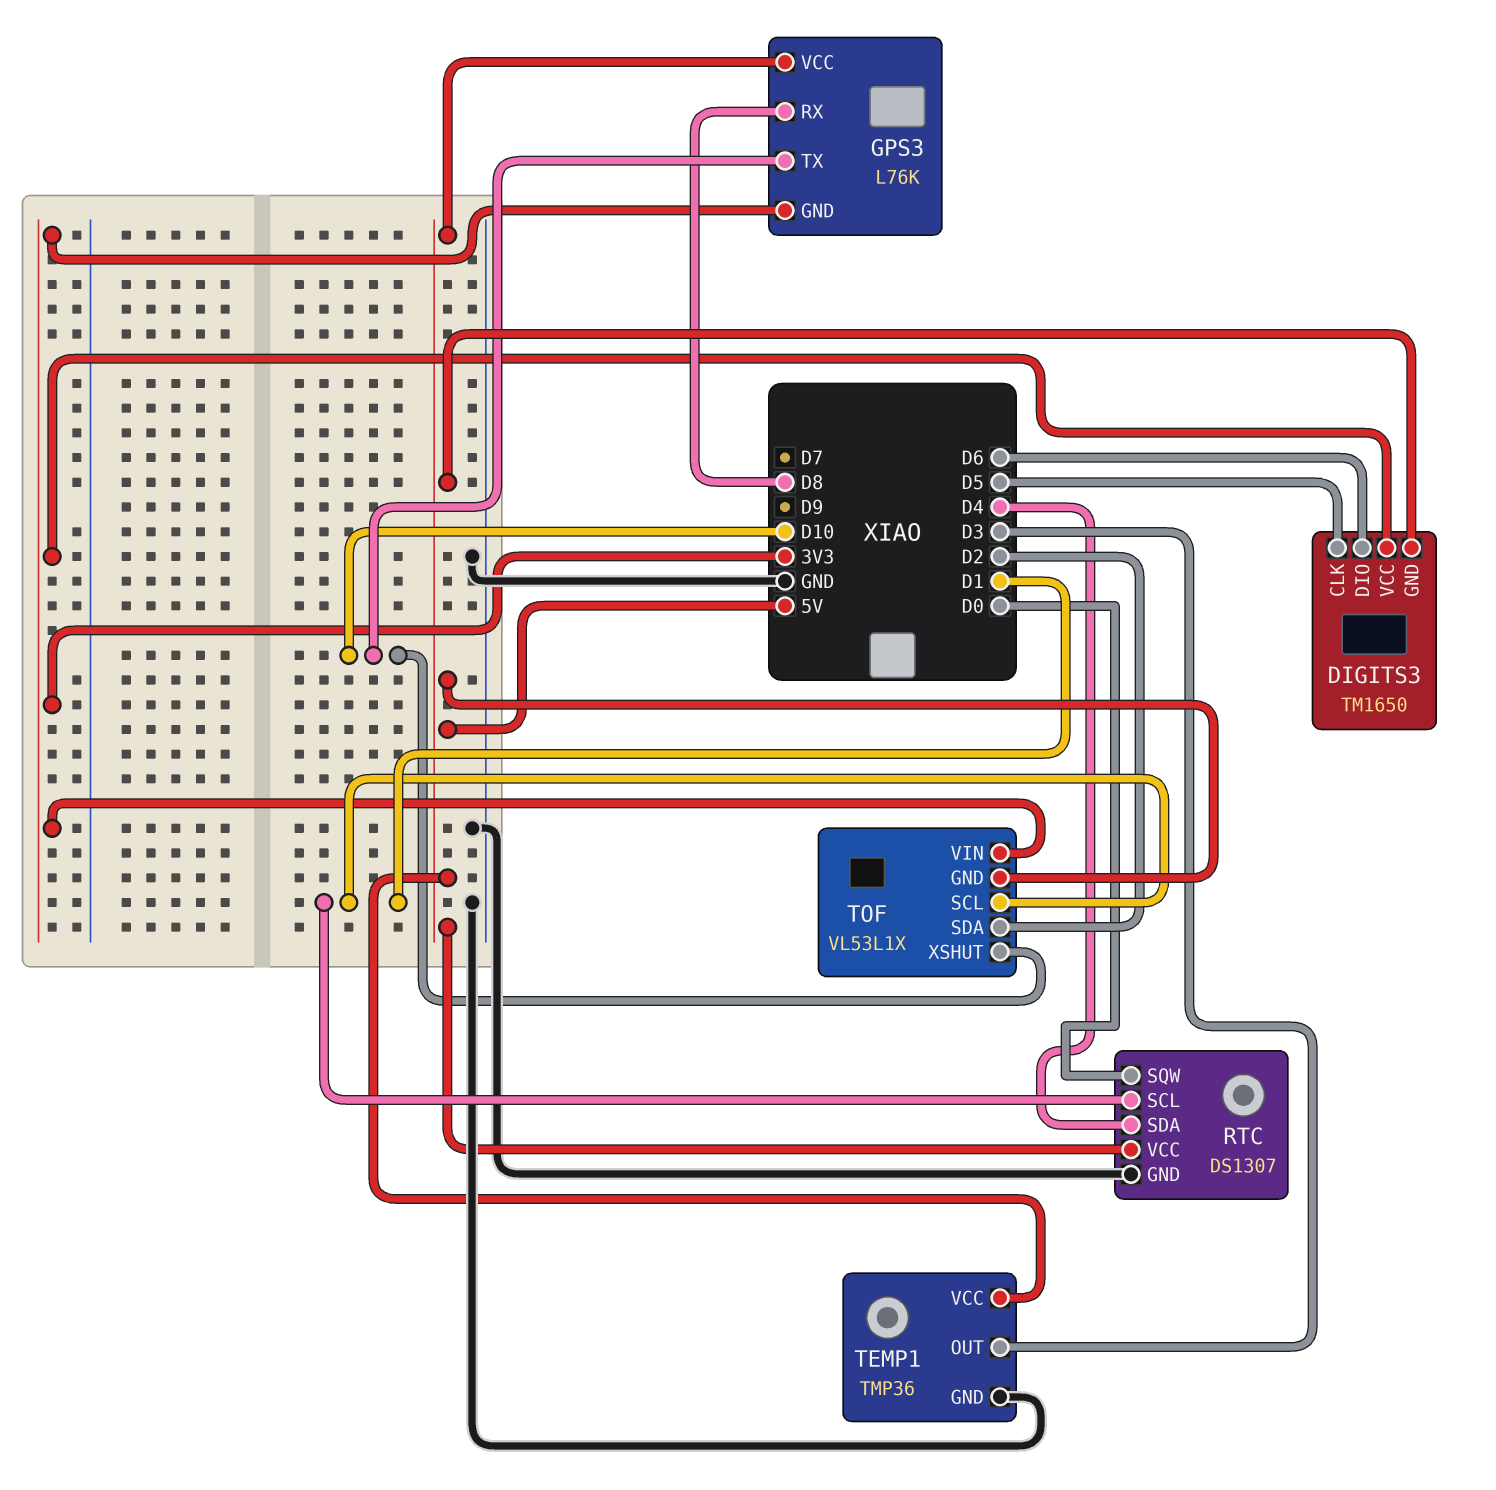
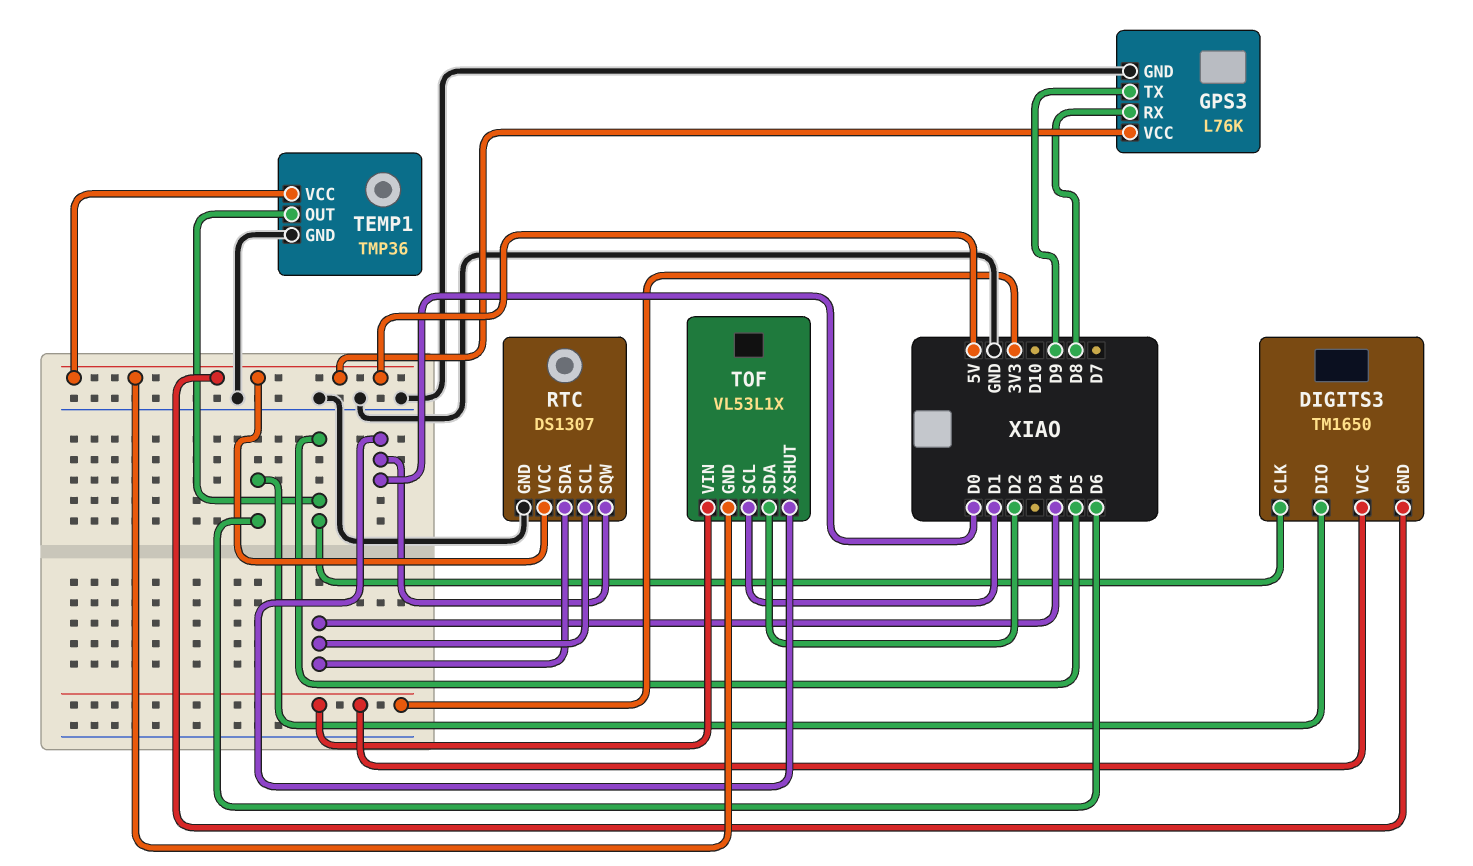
GPS3 pin GND: 3V3 -> GND
GPS3 pin TX: D10 -> D9
RTC pin SCL: D1 -> D4
TEMP1 pin OUT: D3 -> D5
TOF pin XSHUT: D10 -> D0

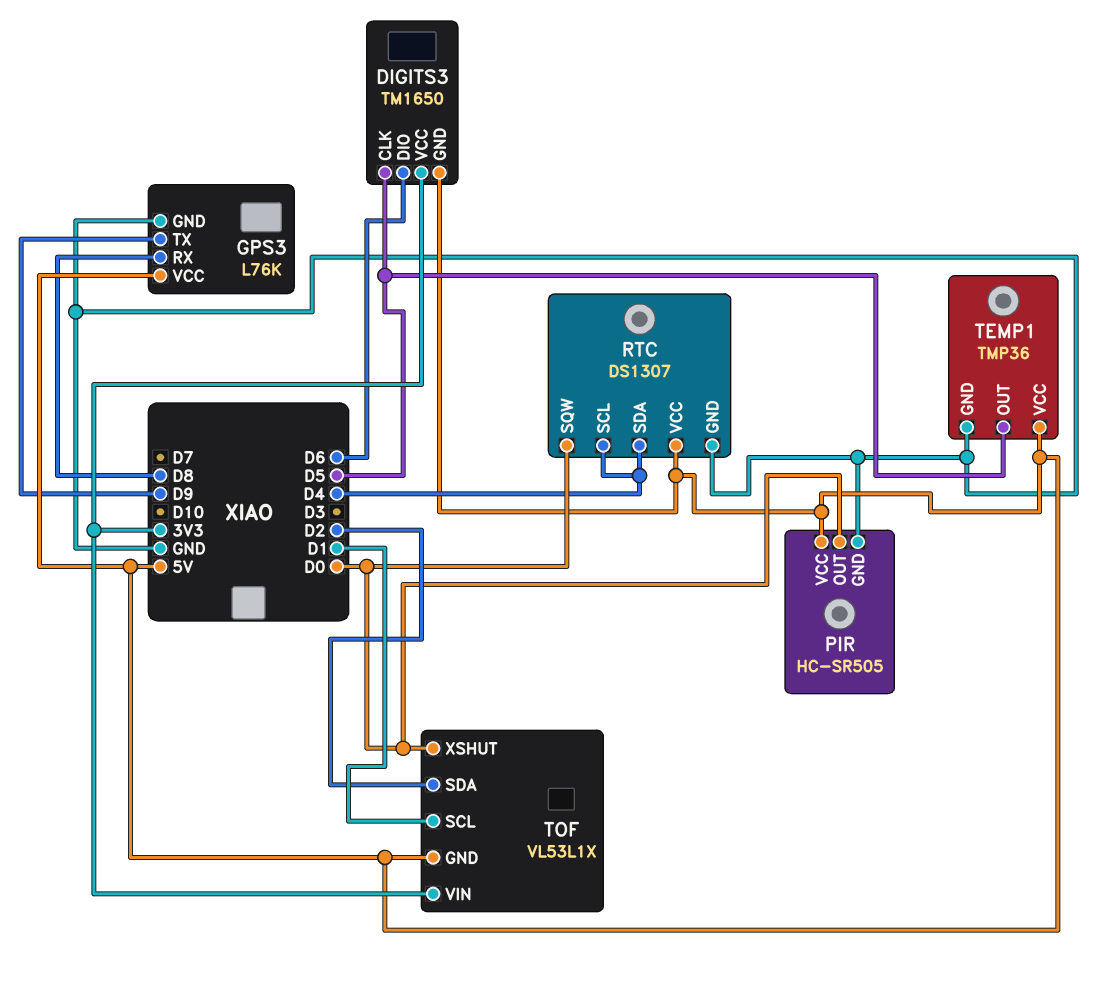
PIR: none -> HC-SR505
PIR pin GND: none -> GND
PIR pin OUT: none -> D0
PIR pin VCC: none -> 5V

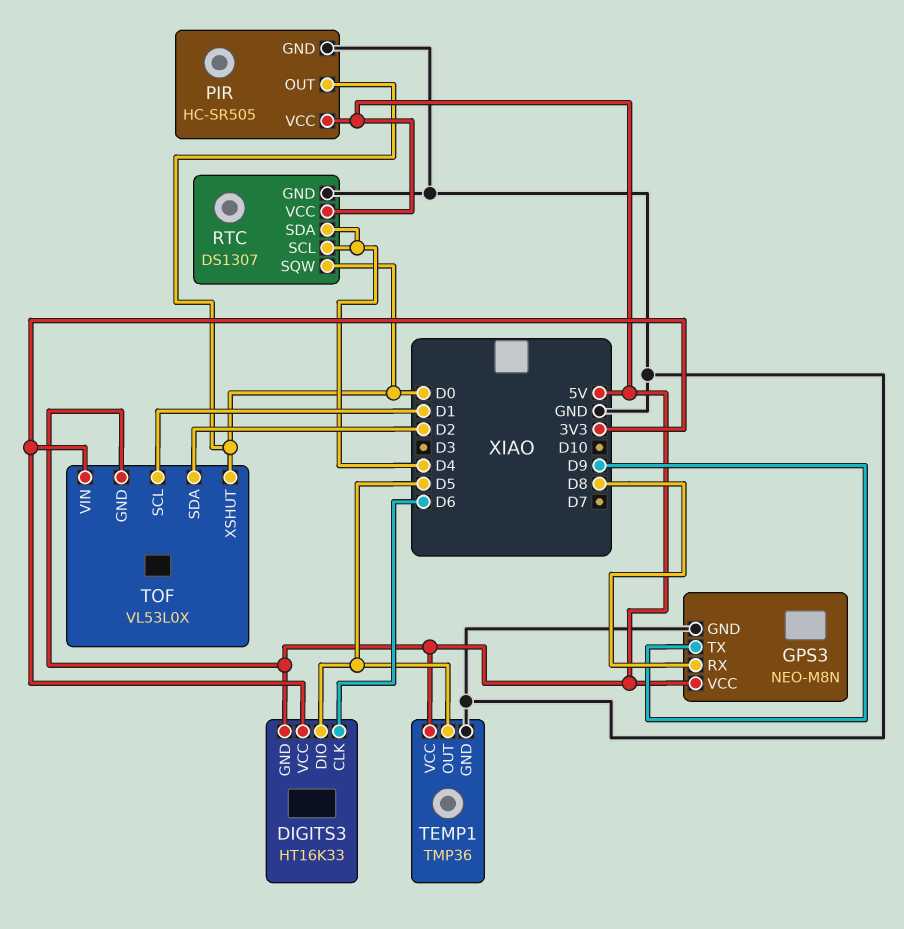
DIGITS3: TM1650 -> HT16K33
DIGITS3 pin CLK: D5 -> D6
DIGITS3 pin DIO: D6 -> D5
GPS3: L76K -> NEO-M8N
TOF: VL53L1X -> VL53L0X

